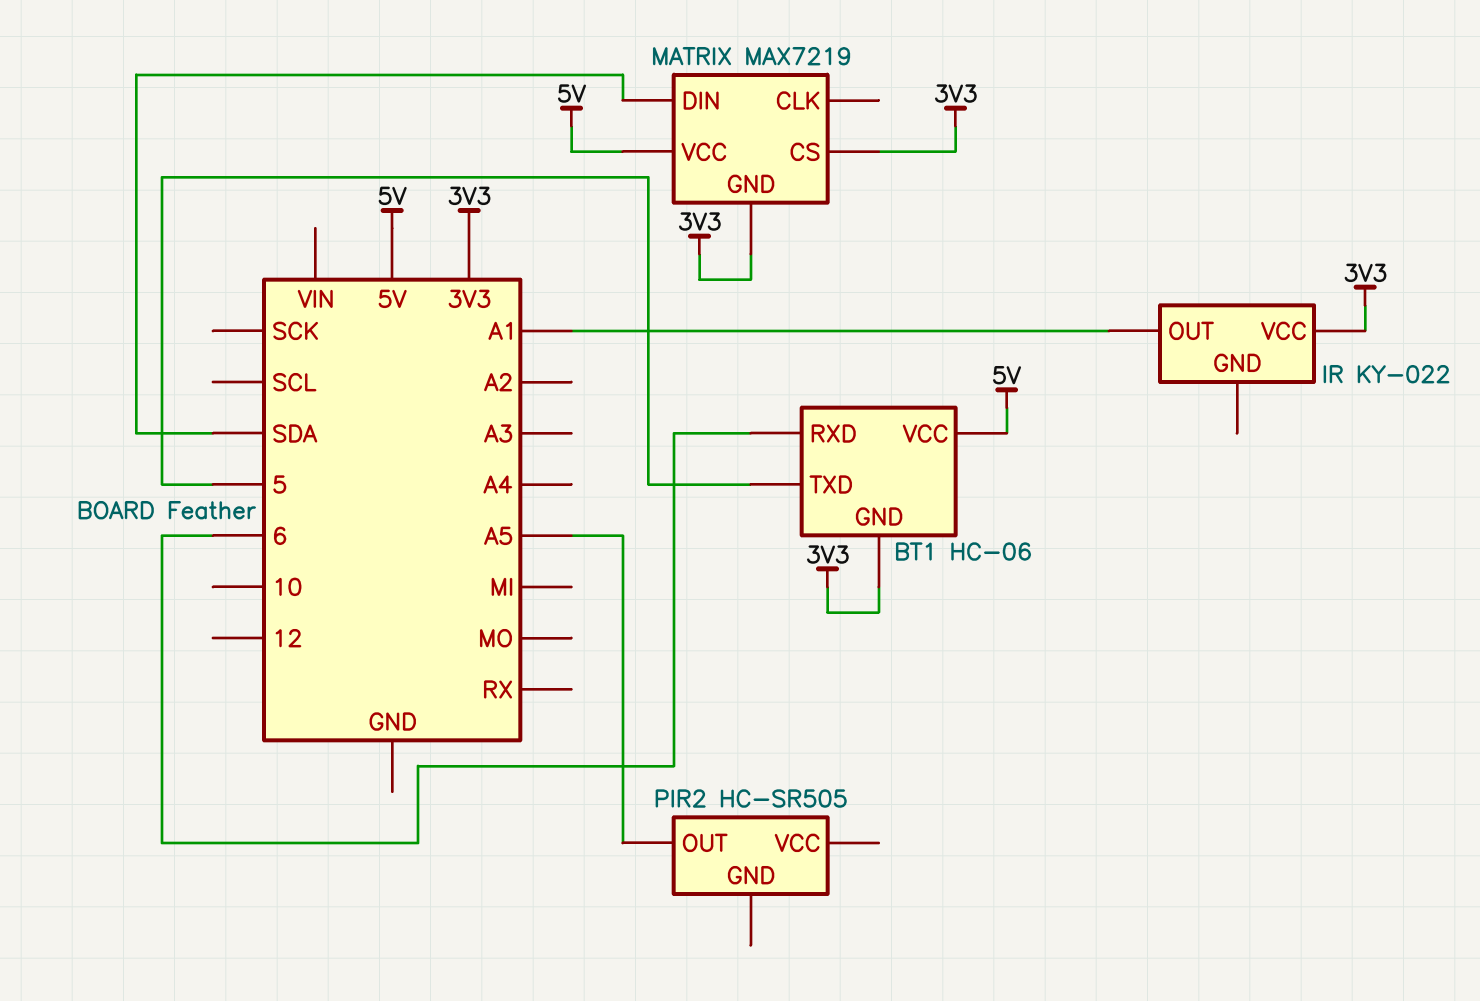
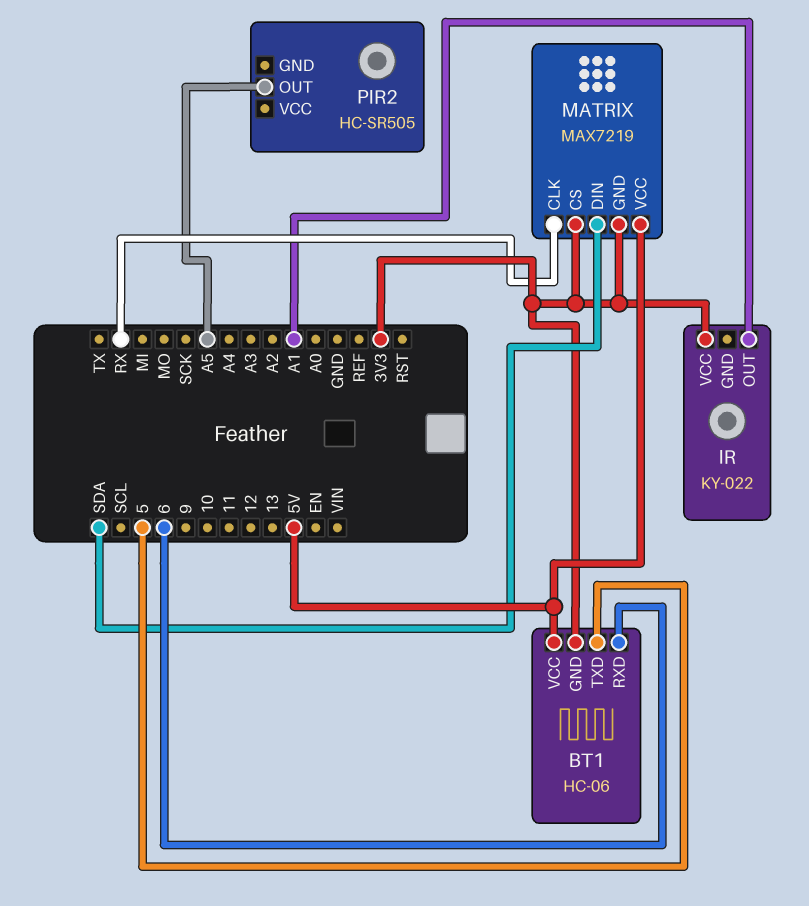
MATRIX pin CLK: none -> RX

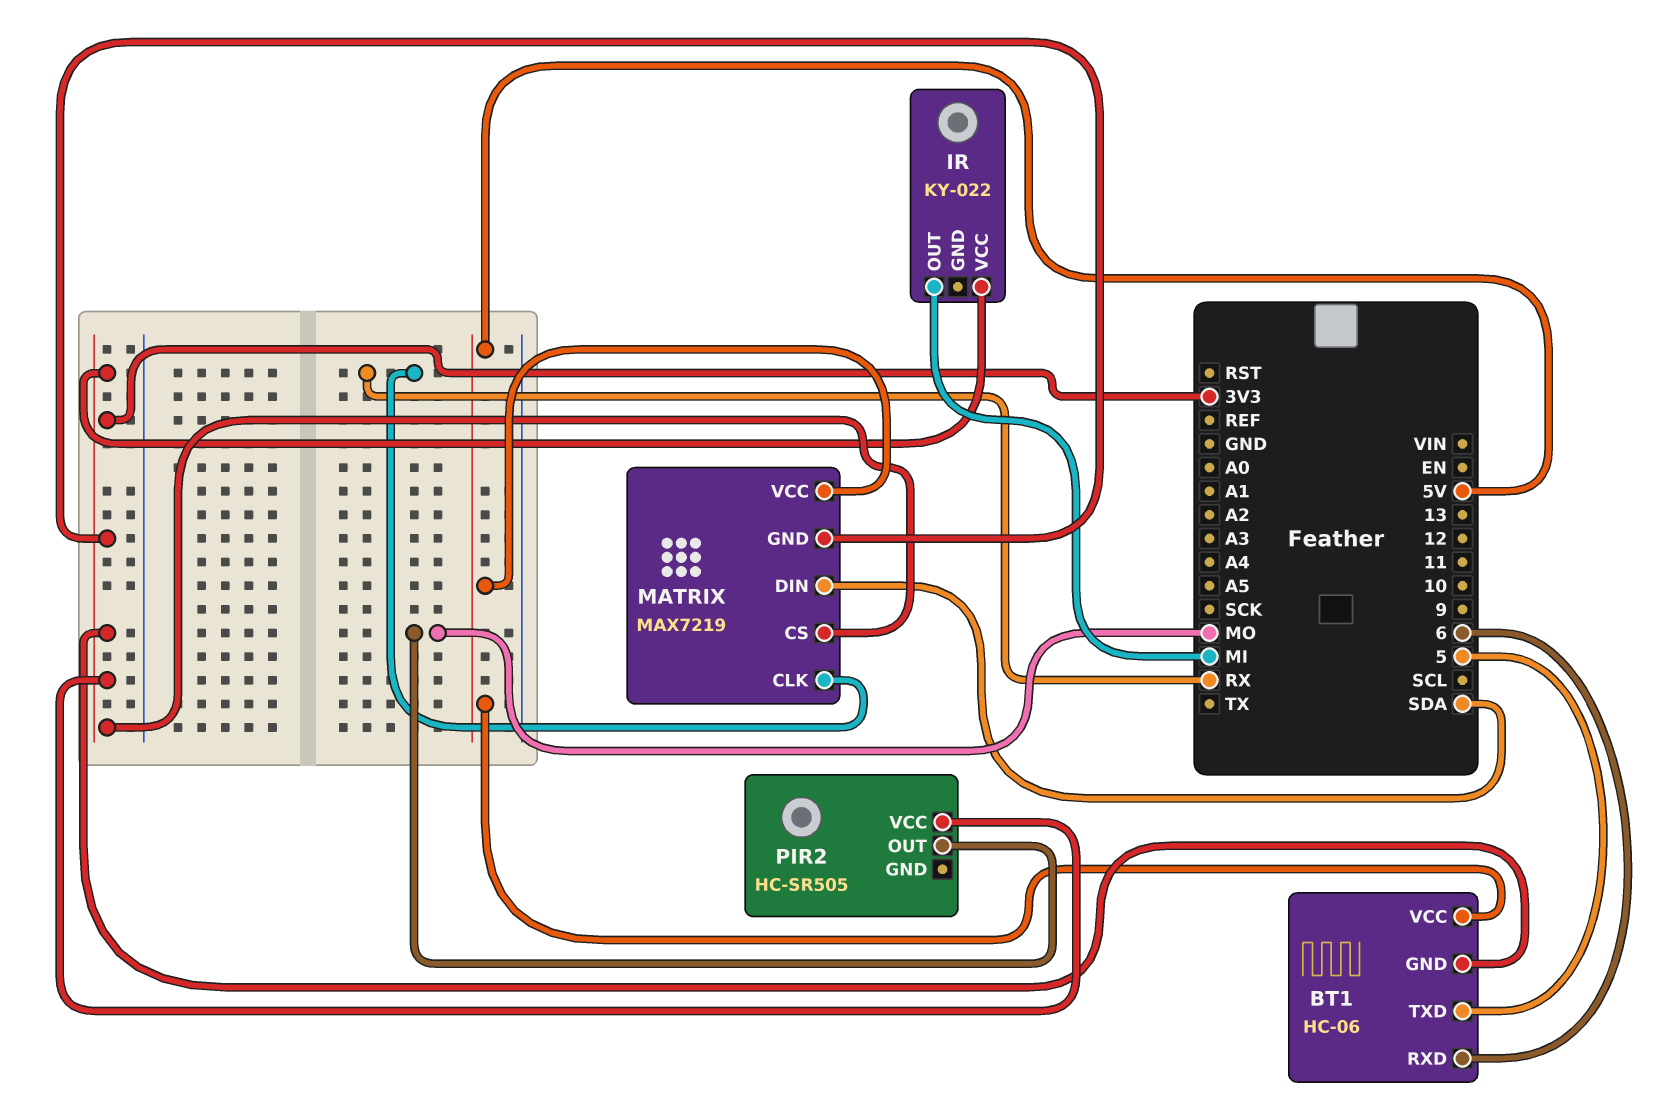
IR pin OUT: A1 -> MI
PIR2 pin OUT: A5 -> MO
PIR2 pin VCC: none -> 3V3

